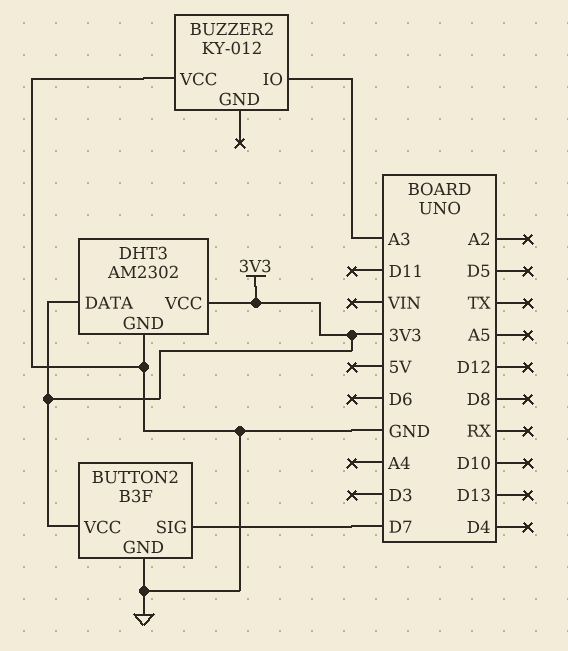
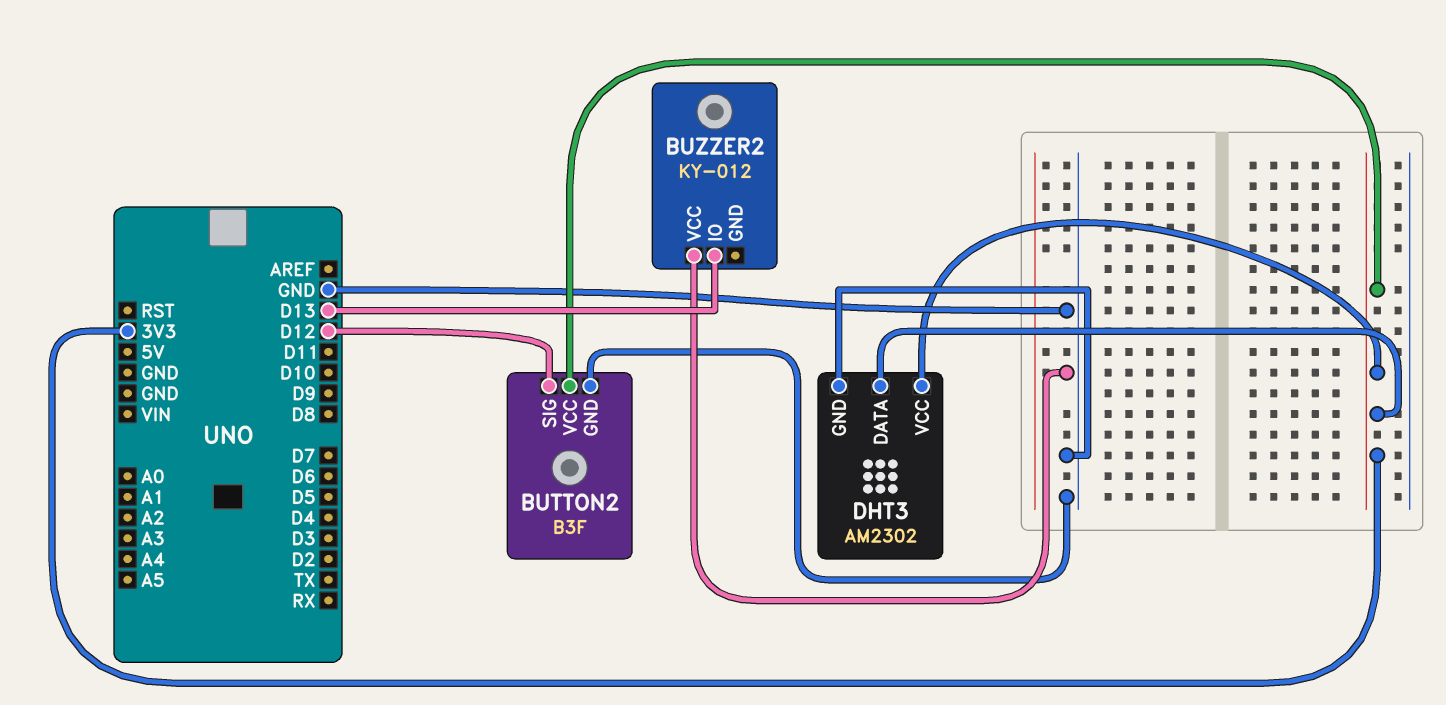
BUTTON2 pin SIG: D7 -> D12
BUZZER2 pin IO: A3 -> D13

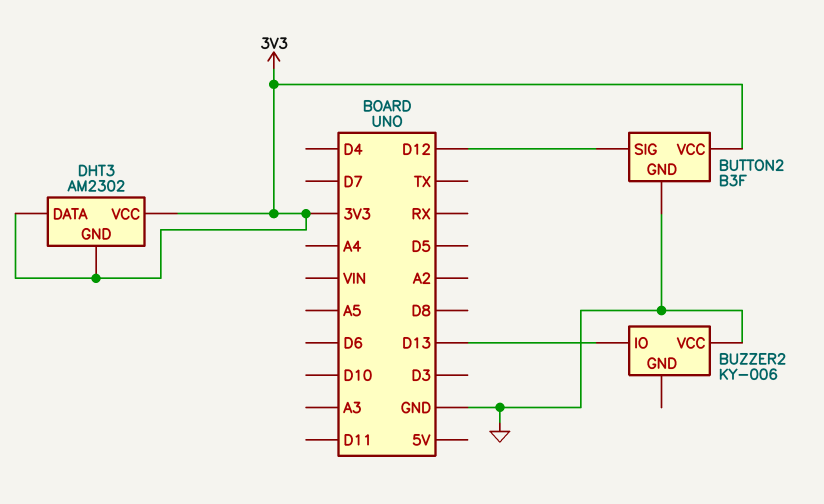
BUZZER2: KY-012 -> KY-006
DHT3 pin GND: GND -> 3V3

